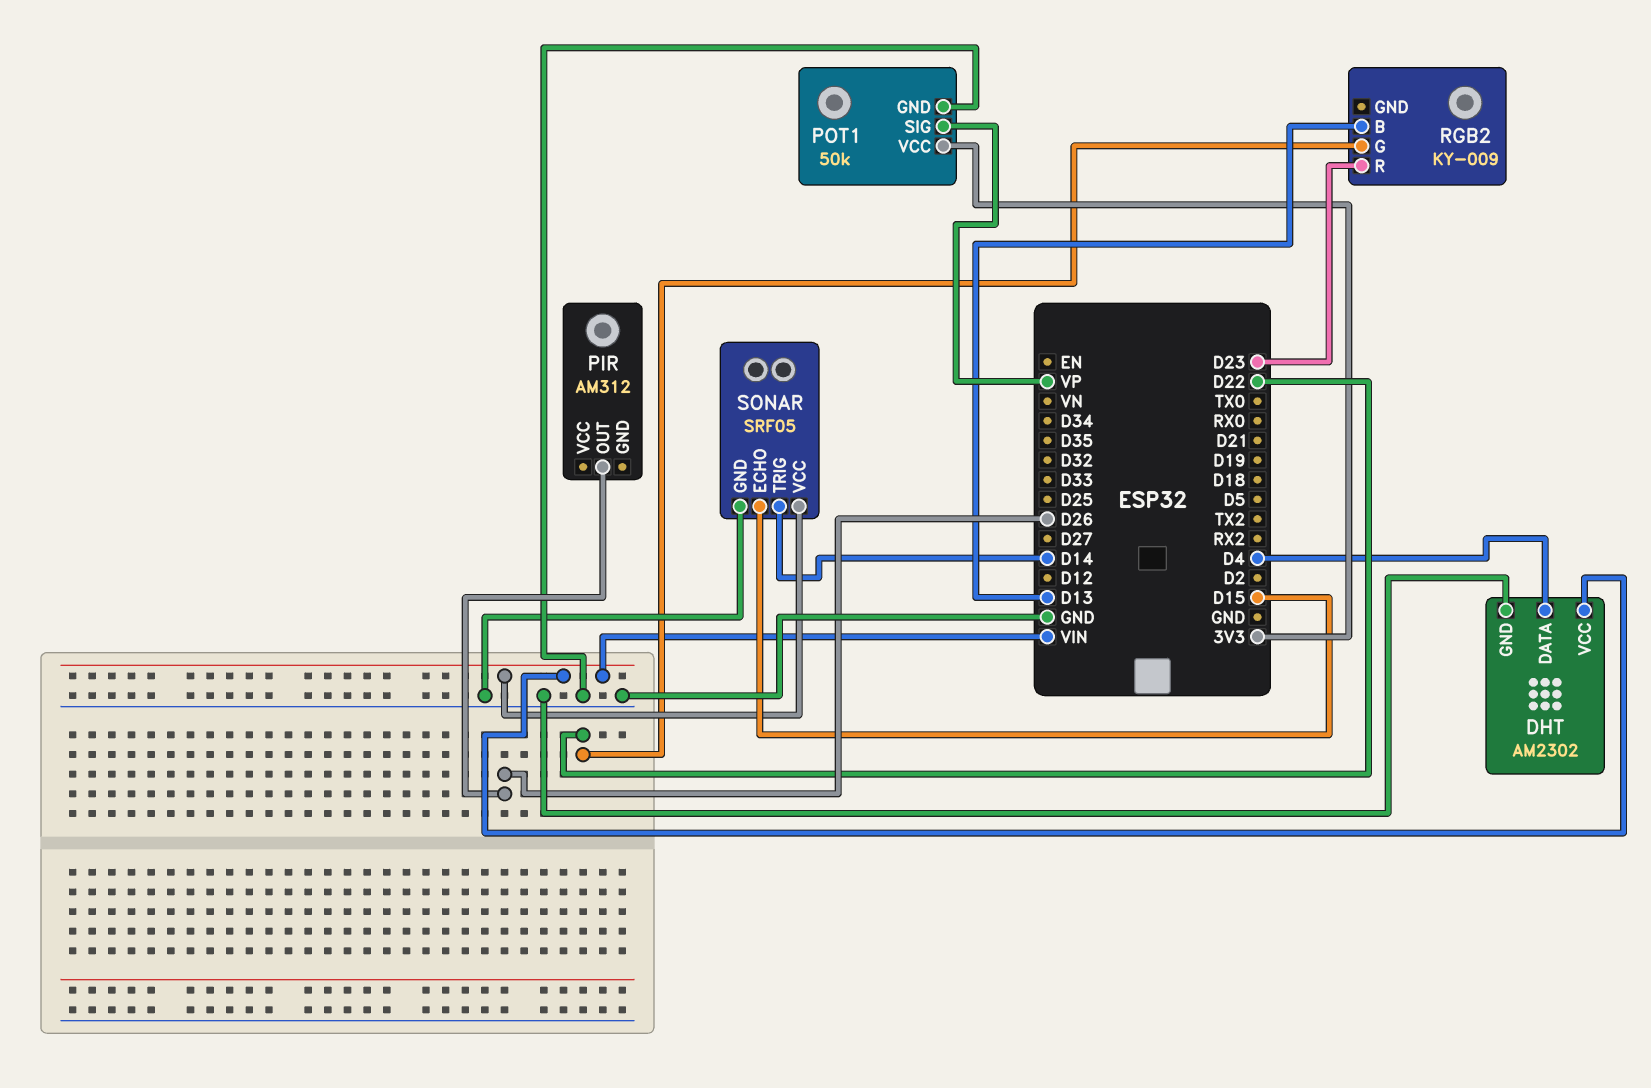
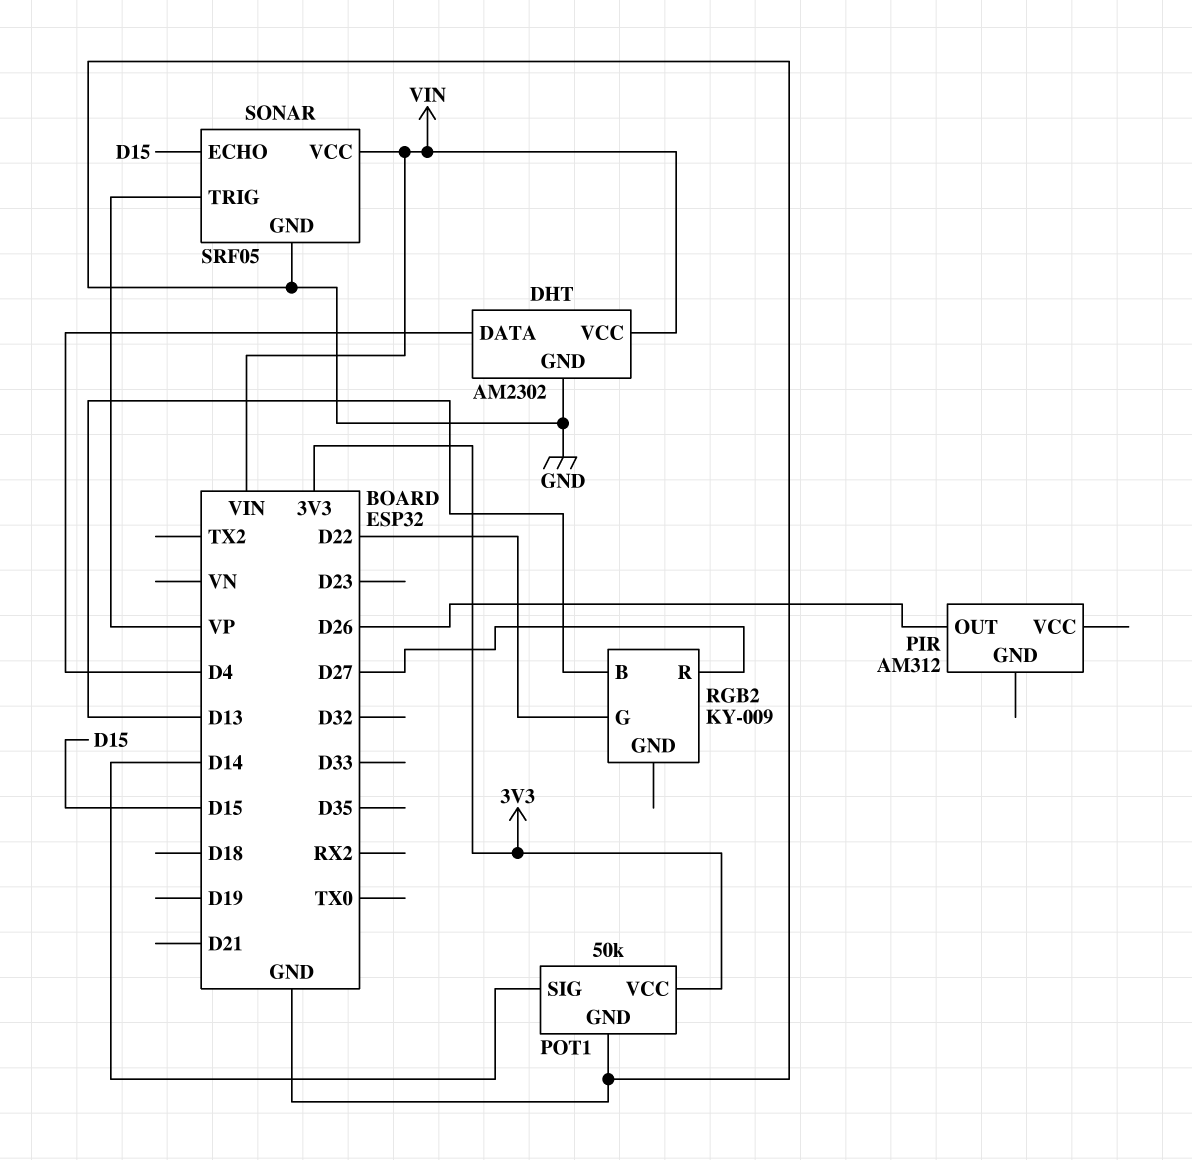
POT1 pin SIG: VP -> D14
RGB2 pin R: D23 -> D27
SONAR pin TRIG: D14 -> VP

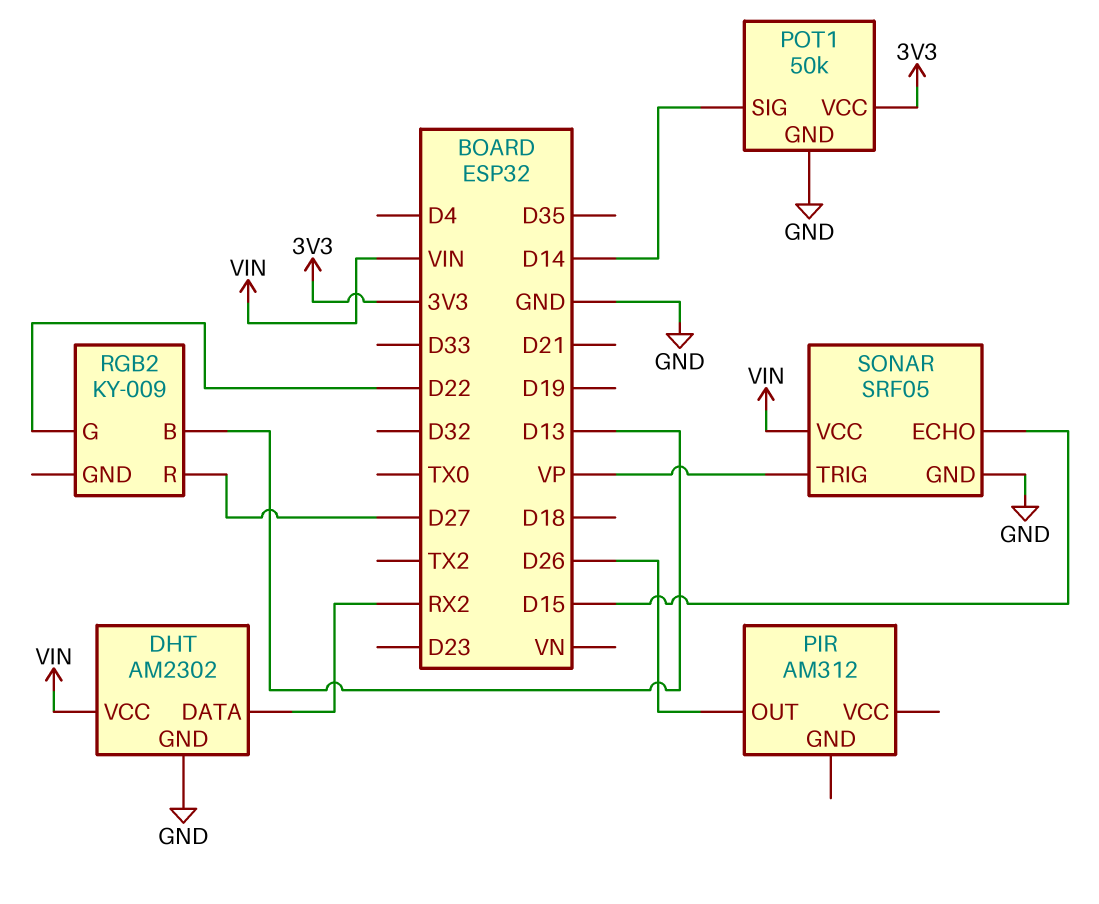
DHT pin DATA: D4 -> RX2

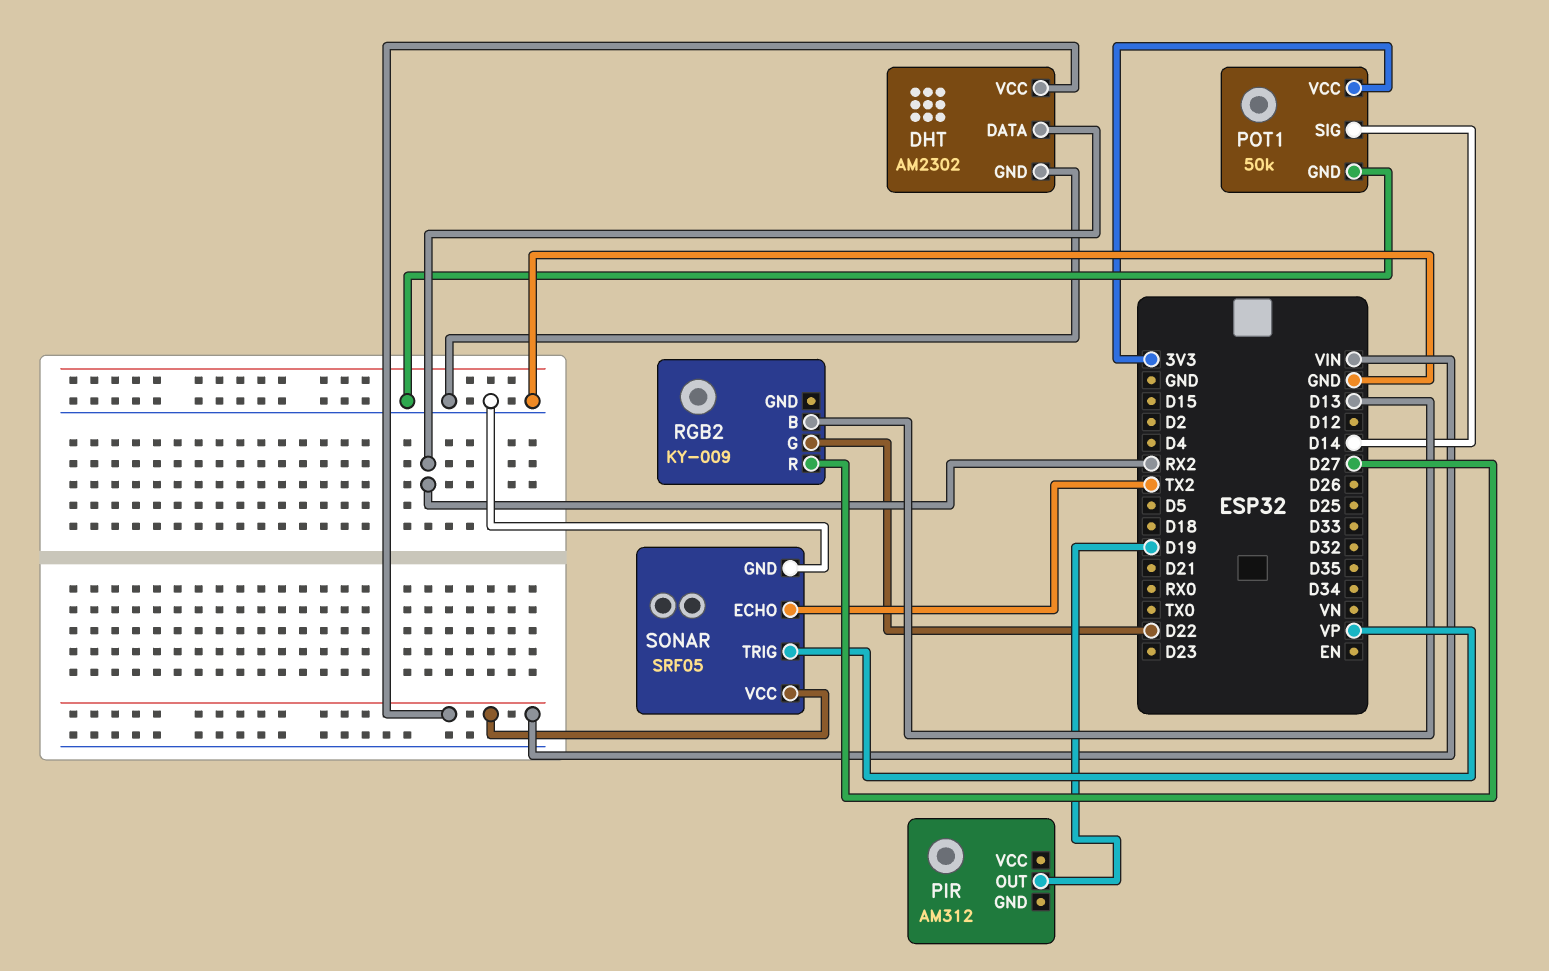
PIR pin OUT: D26 -> D19
SONAR pin ECHO: D15 -> TX2

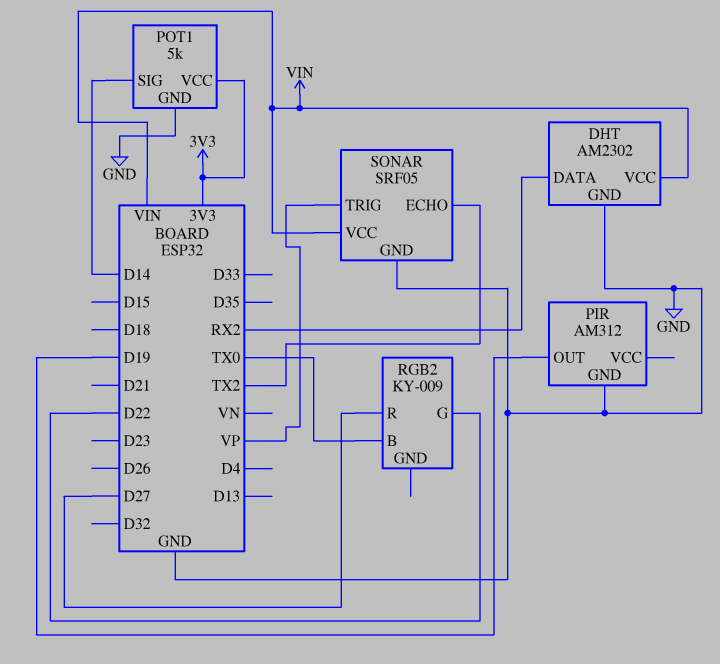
PIR pin GND: none -> GND
POT1: 50k -> 5k
RGB2 pin B: D13 -> TX0

